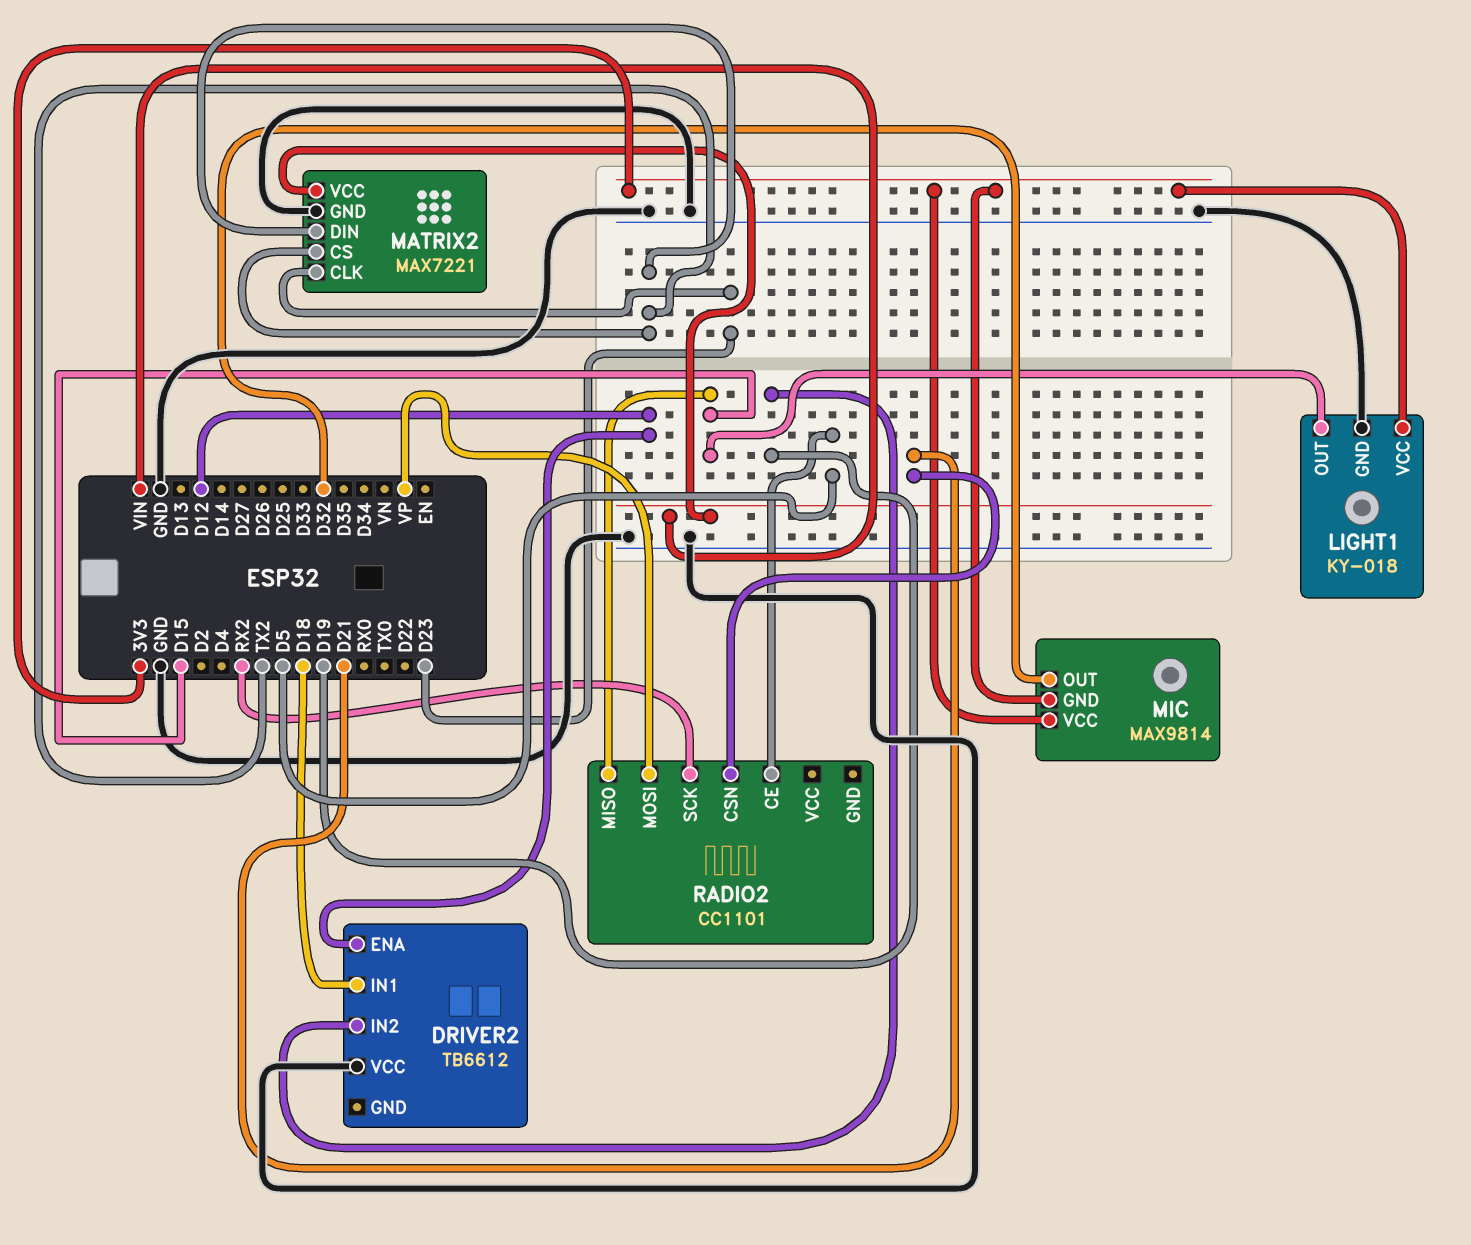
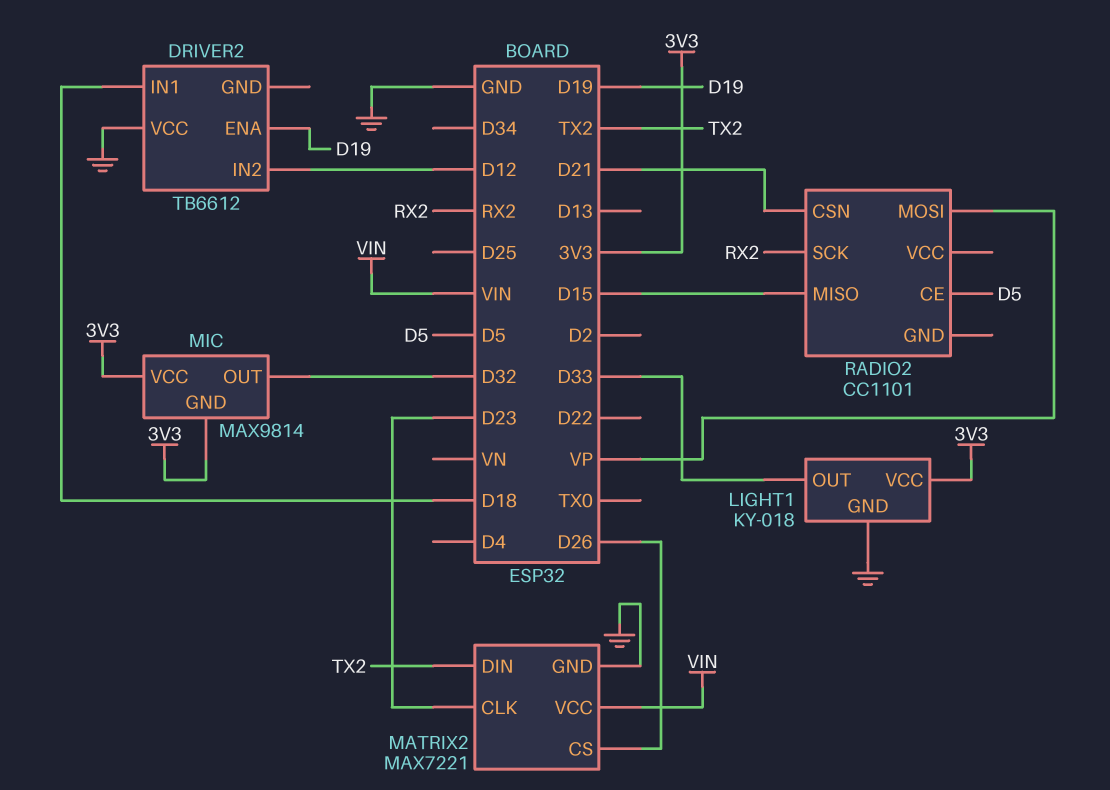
DRIVER2 pin ENA: D12 -> D19
DRIVER2 pin IN2: D19 -> D12
LIGHT1 pin OUT: D15 -> D33
MATRIX2 pin CS: TX2 -> D26

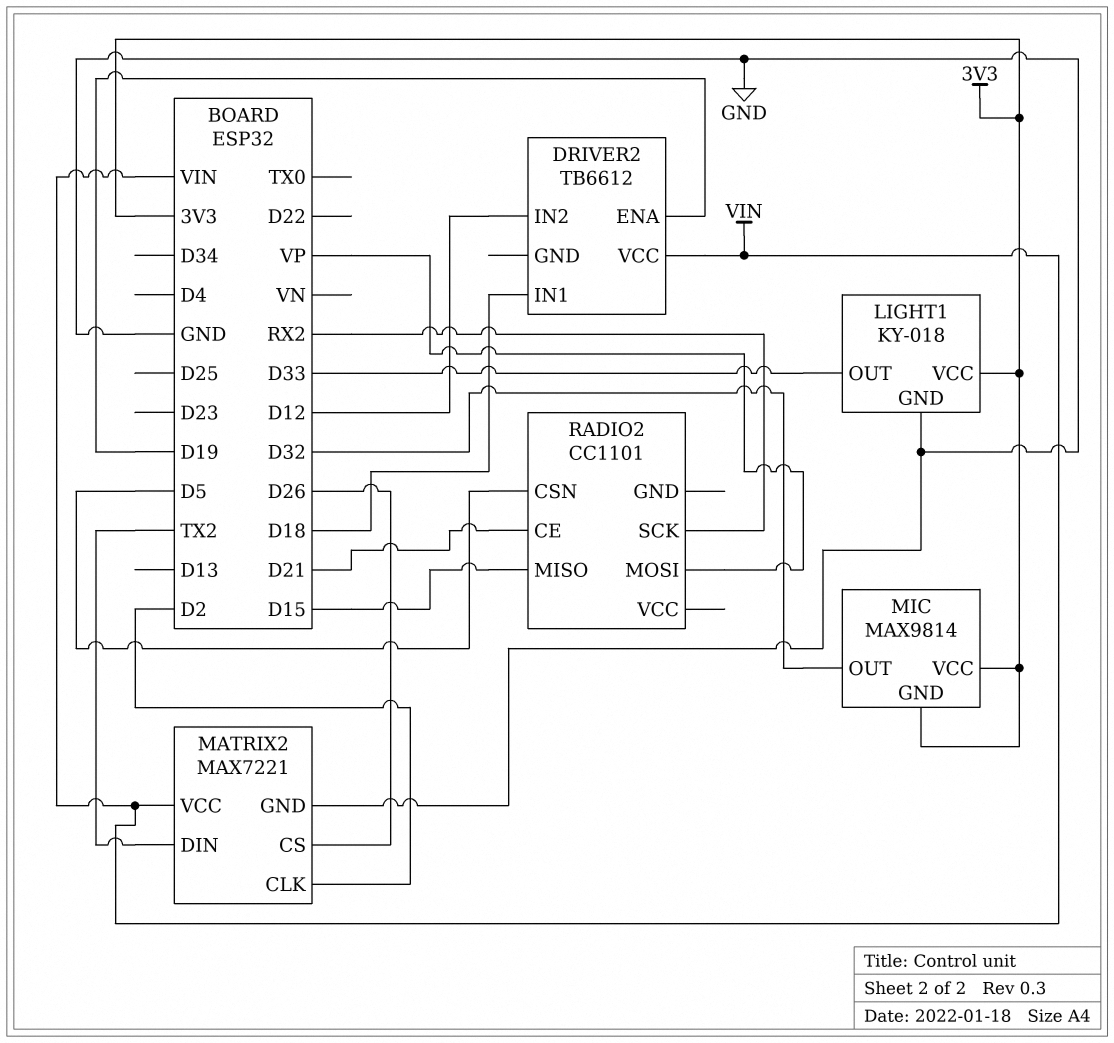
DRIVER2 pin VCC: GND -> VIN
MATRIX2 pin CLK: D23 -> D2
RADIO2 pin CE: D5 -> D21
RADIO2 pin CSN: D21 -> D5

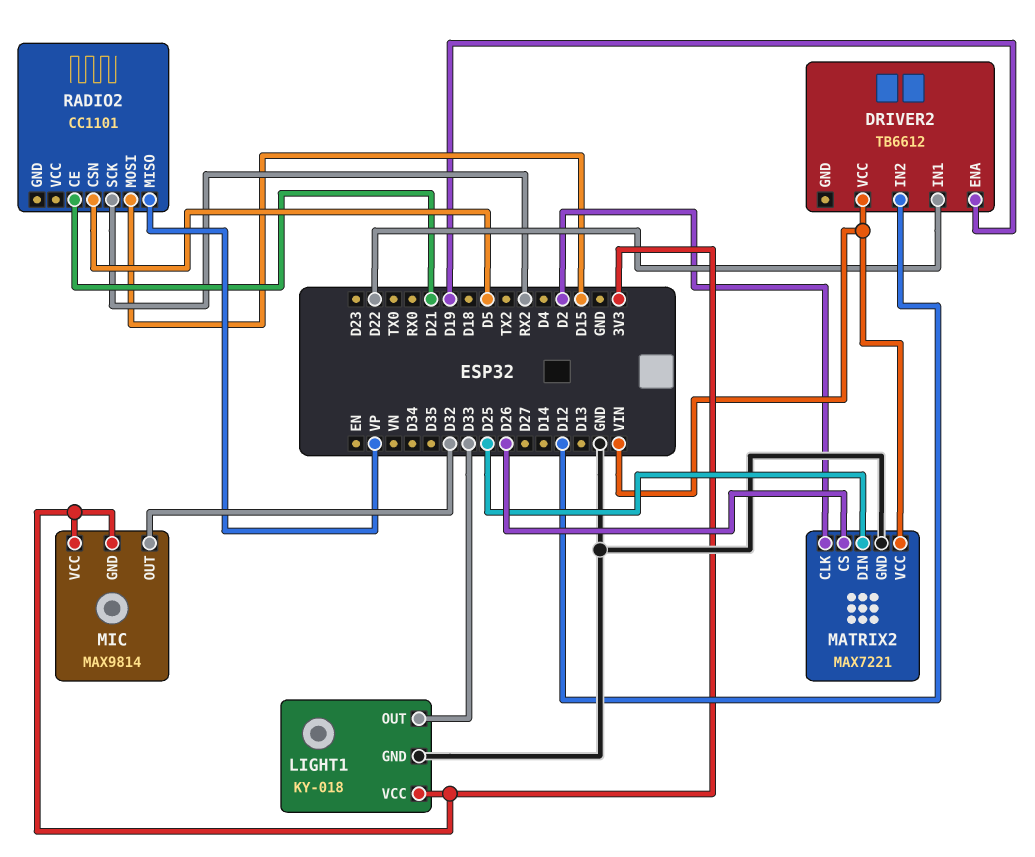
DRIVER2 pin IN1: D18 -> D22
MATRIX2 pin DIN: TX2 -> D25
RADIO2 pin MISO: D15 -> VP
RADIO2 pin MOSI: VP -> D15

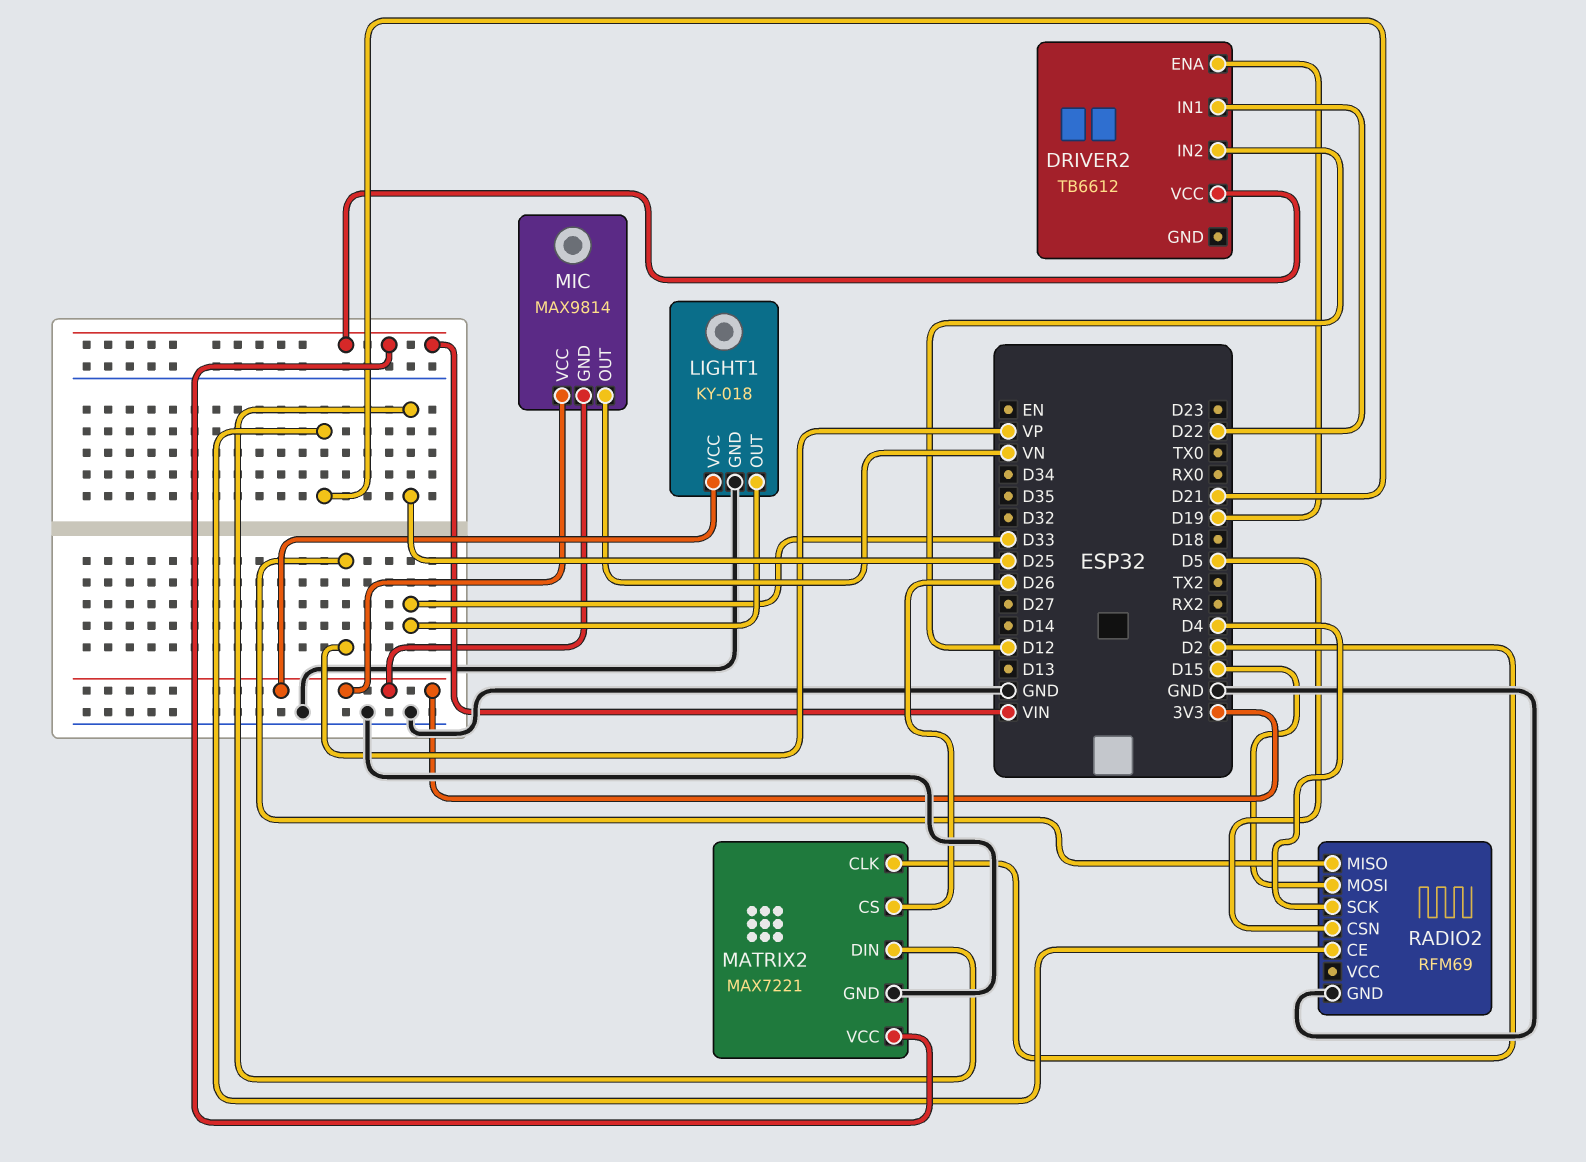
MIC pin OUT: D32 -> VN
RADIO2: CC1101 -> RFM69
RADIO2 pin GND: none -> GND
RADIO2 pin SCK: RX2 -> D4

